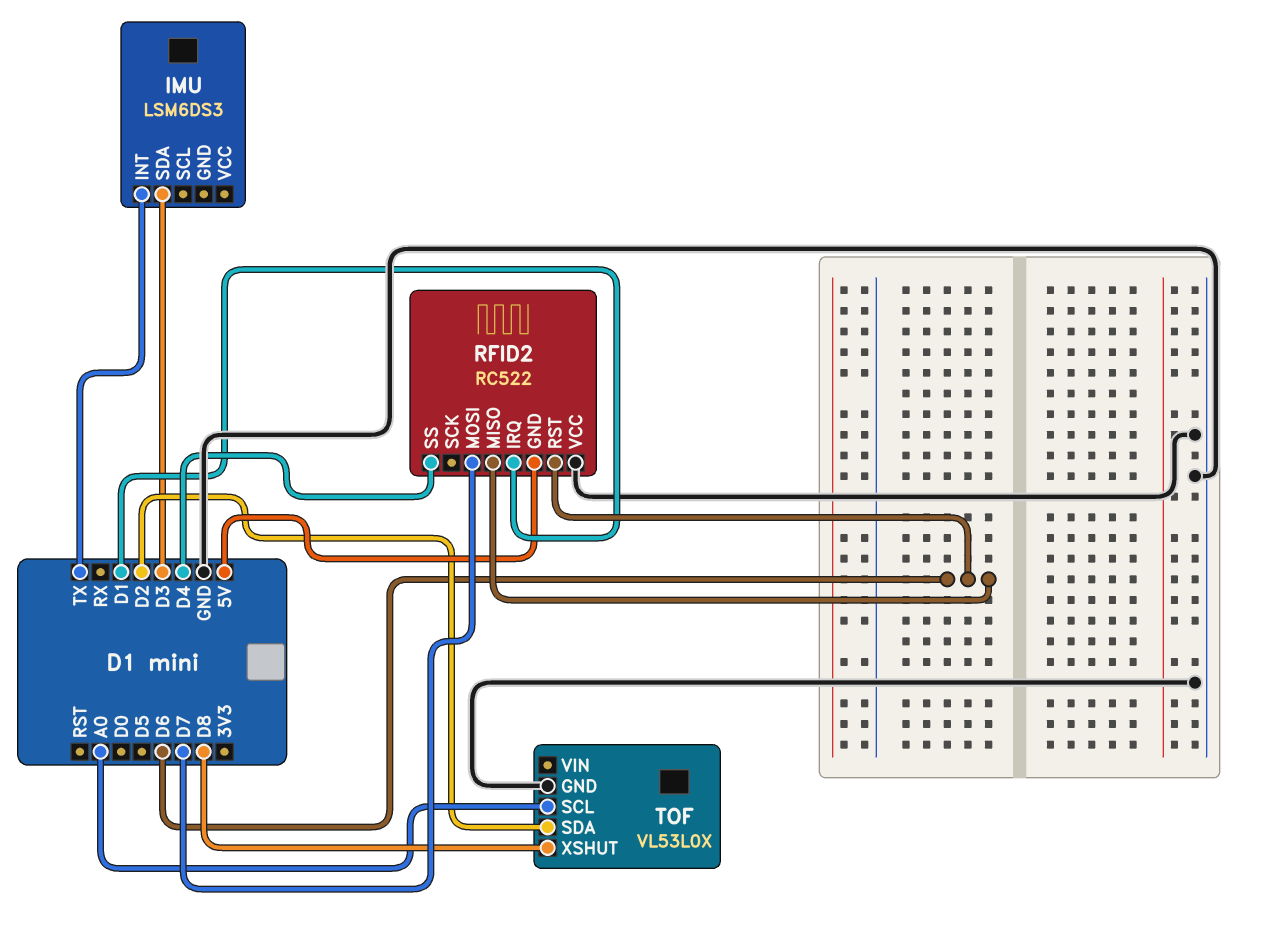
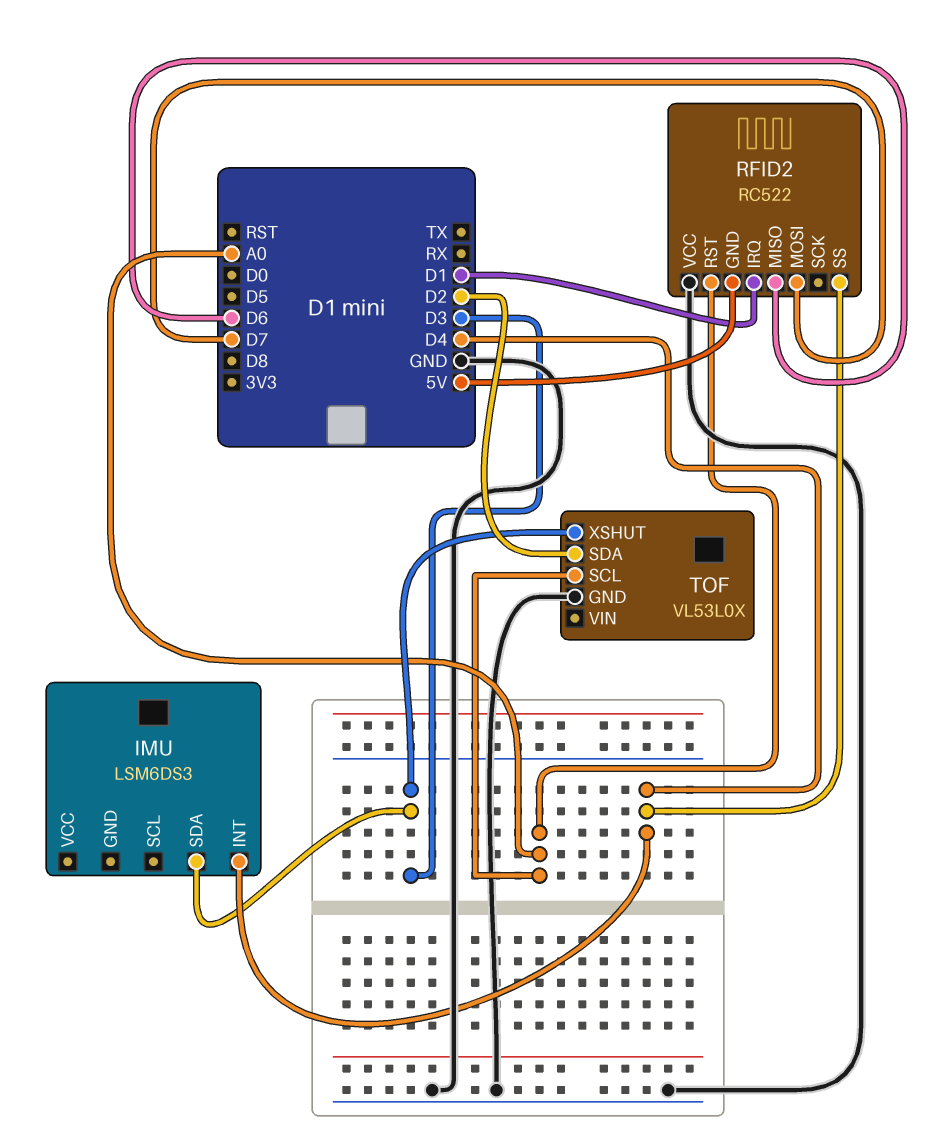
IMU pin INT: TX -> D4
RFID2 pin RST: D6 -> A0
TOF pin XSHUT: D8 -> D3

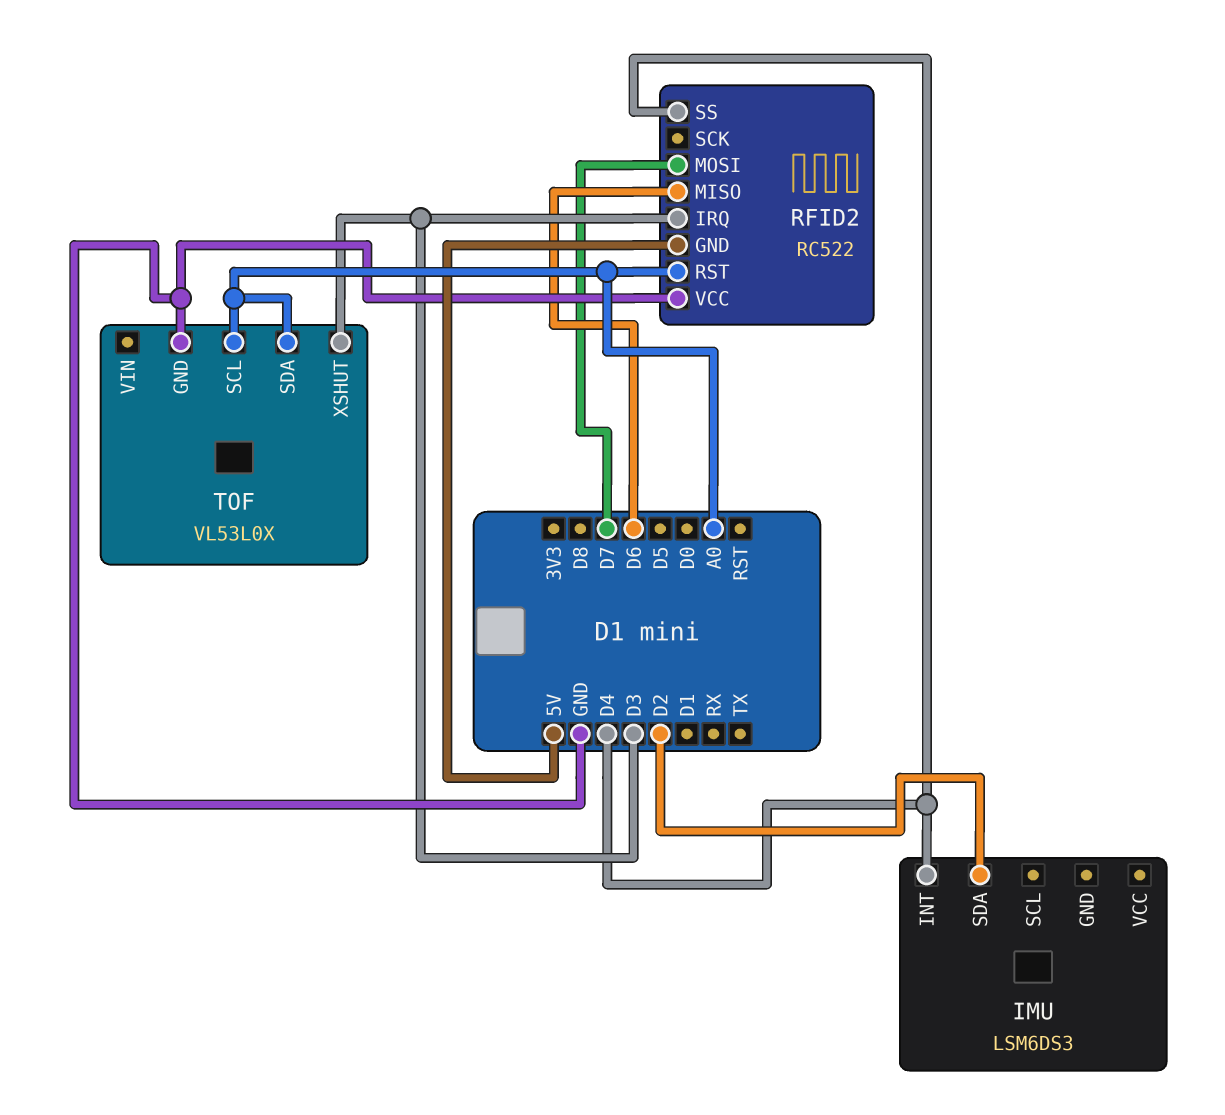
IMU pin SDA: D3 -> D2
RFID2 pin IRQ: D1 -> D3
TOF pin SDA: D2 -> A0

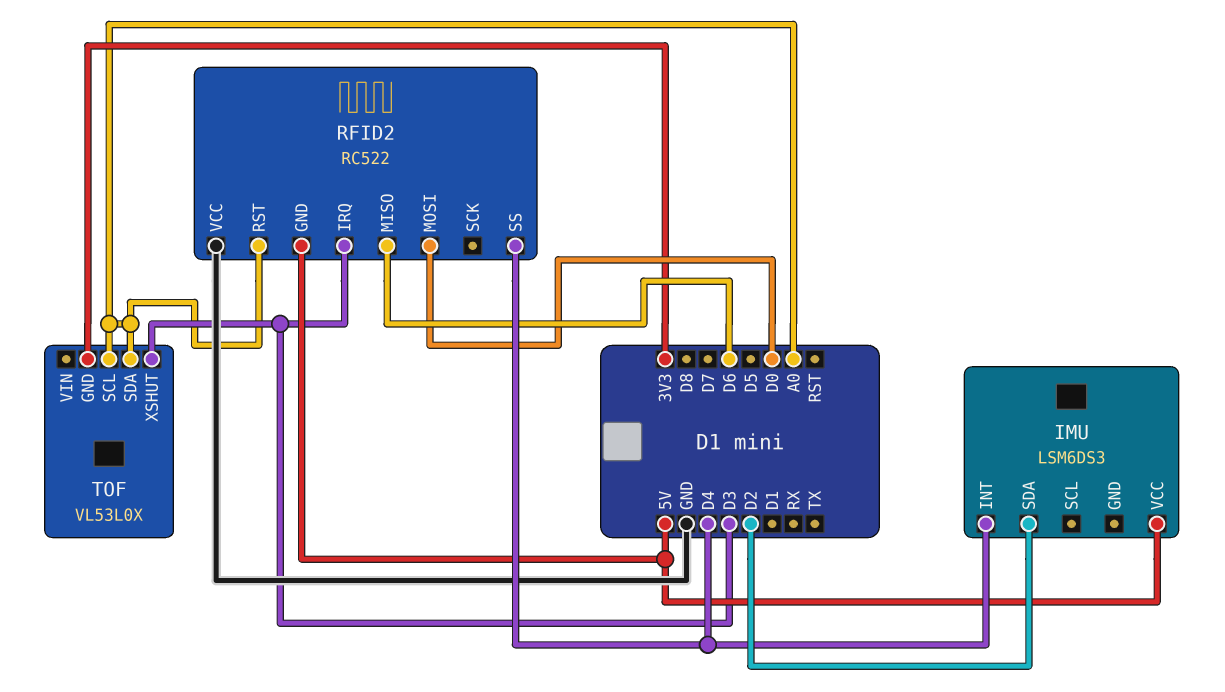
IMU pin VCC: none -> 5V
RFID2 pin MOSI: D7 -> D0
TOF pin GND: GND -> 3V3

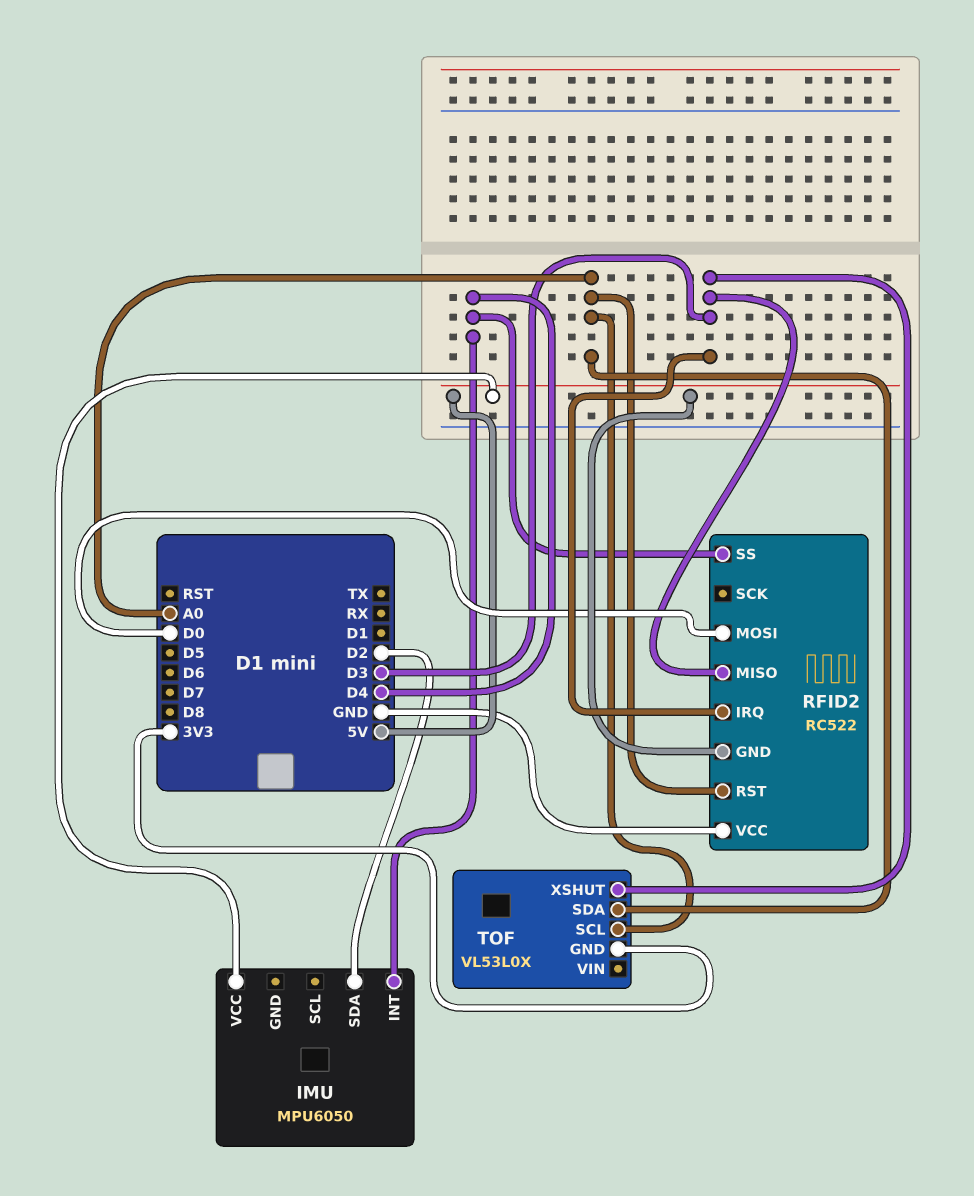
IMU: LSM6DS3 -> MPU6050
RFID2 pin MISO: D6 -> D3

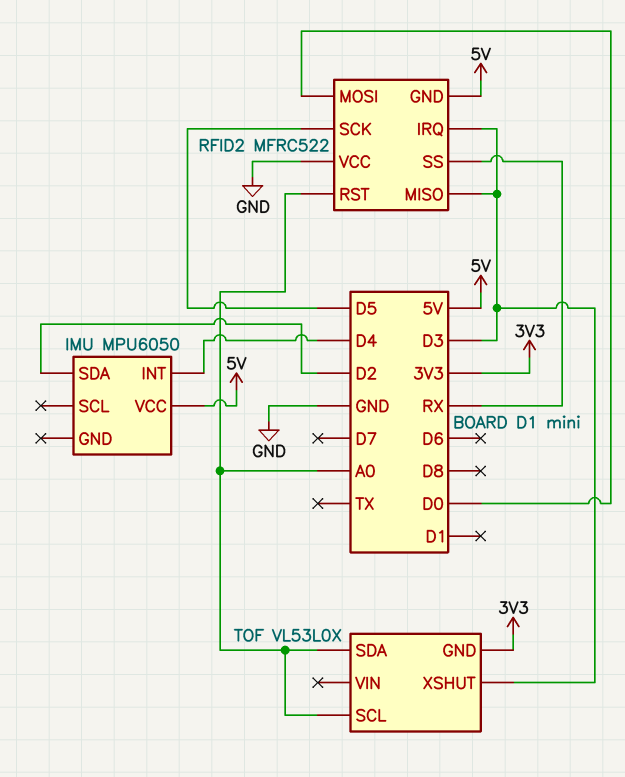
RFID2: RC522 -> MFRC522
RFID2 pin SCK: none -> D5
RFID2 pin SS: D4 -> RX

